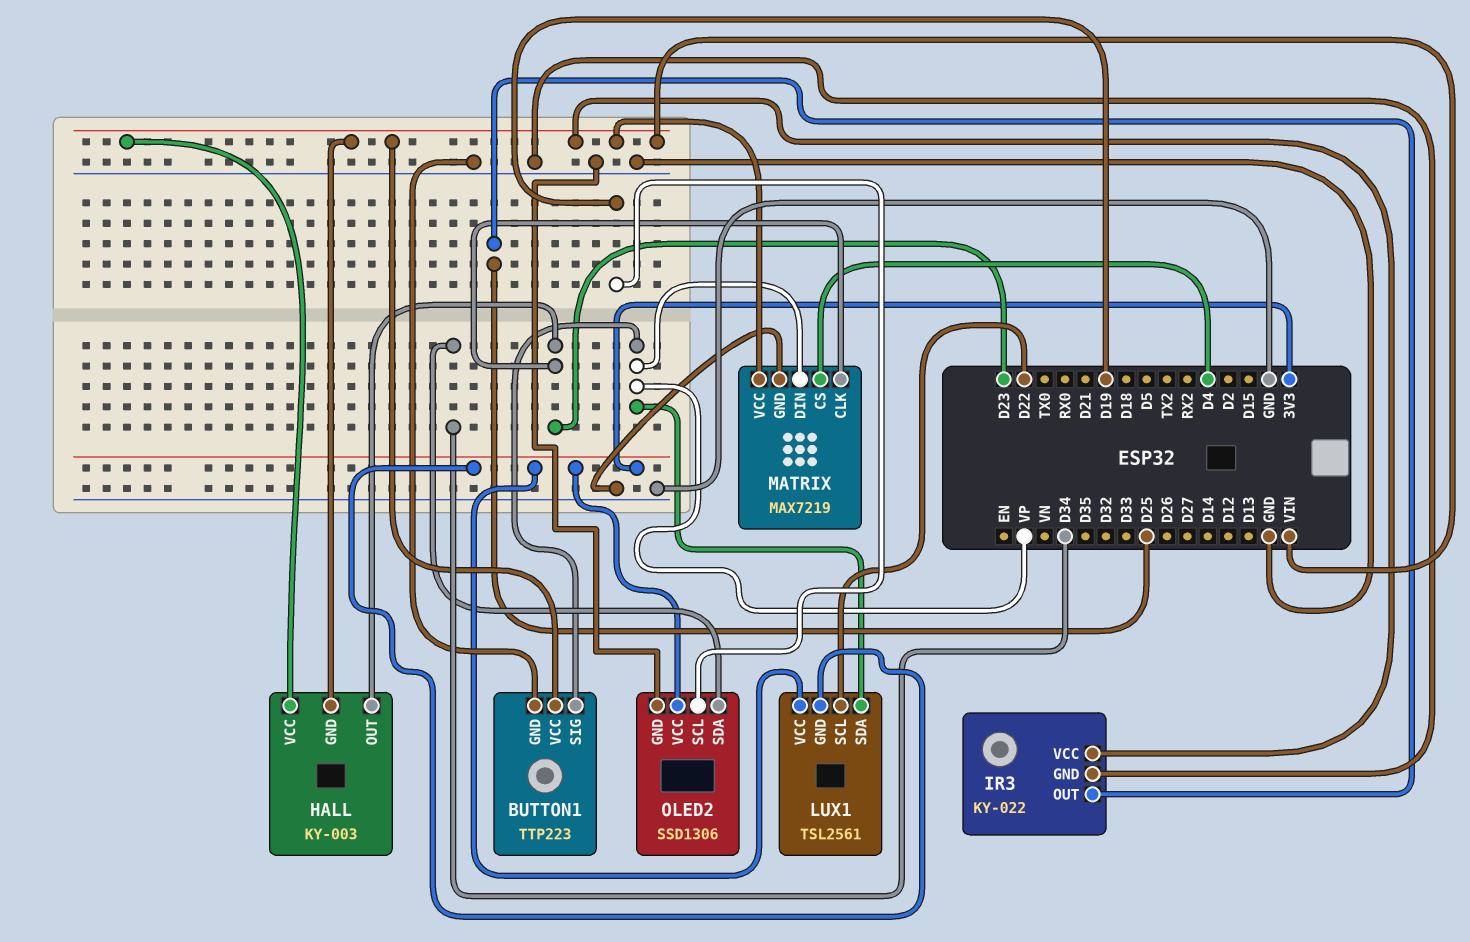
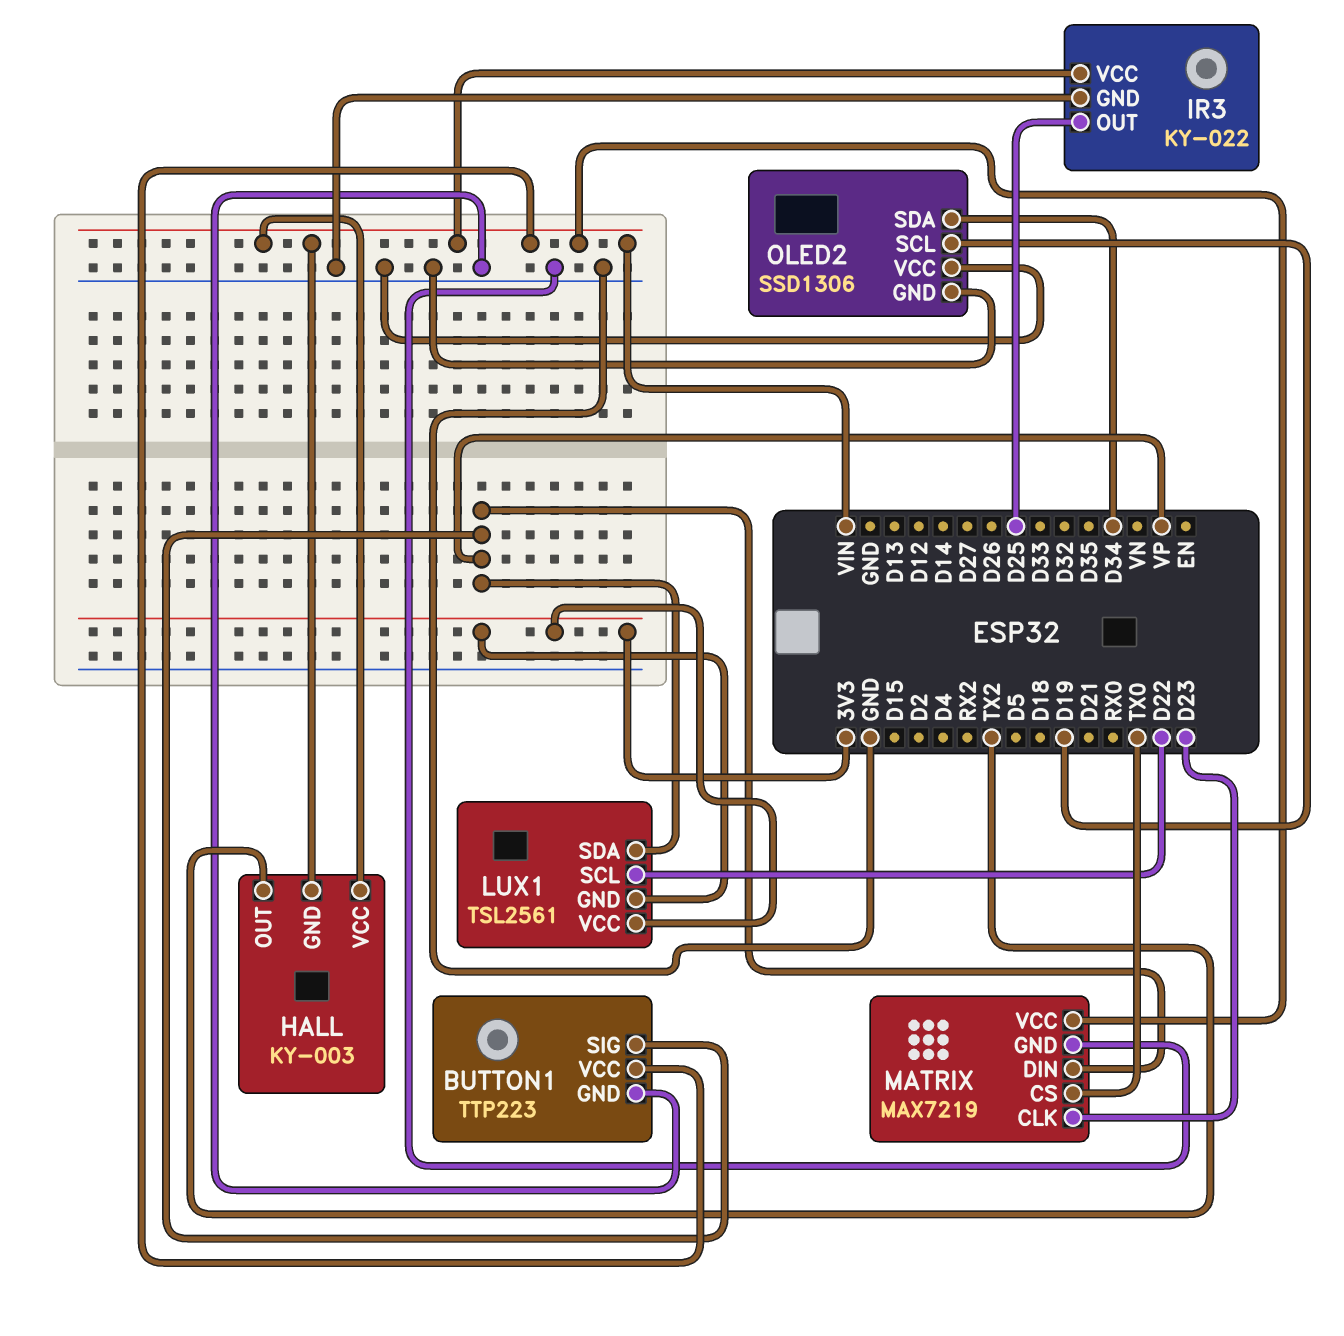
HALL pin OUT: D23 -> TX2
MATRIX pin CS: D4 -> TX0
OLED2 pin VCC: 3V3 -> GND

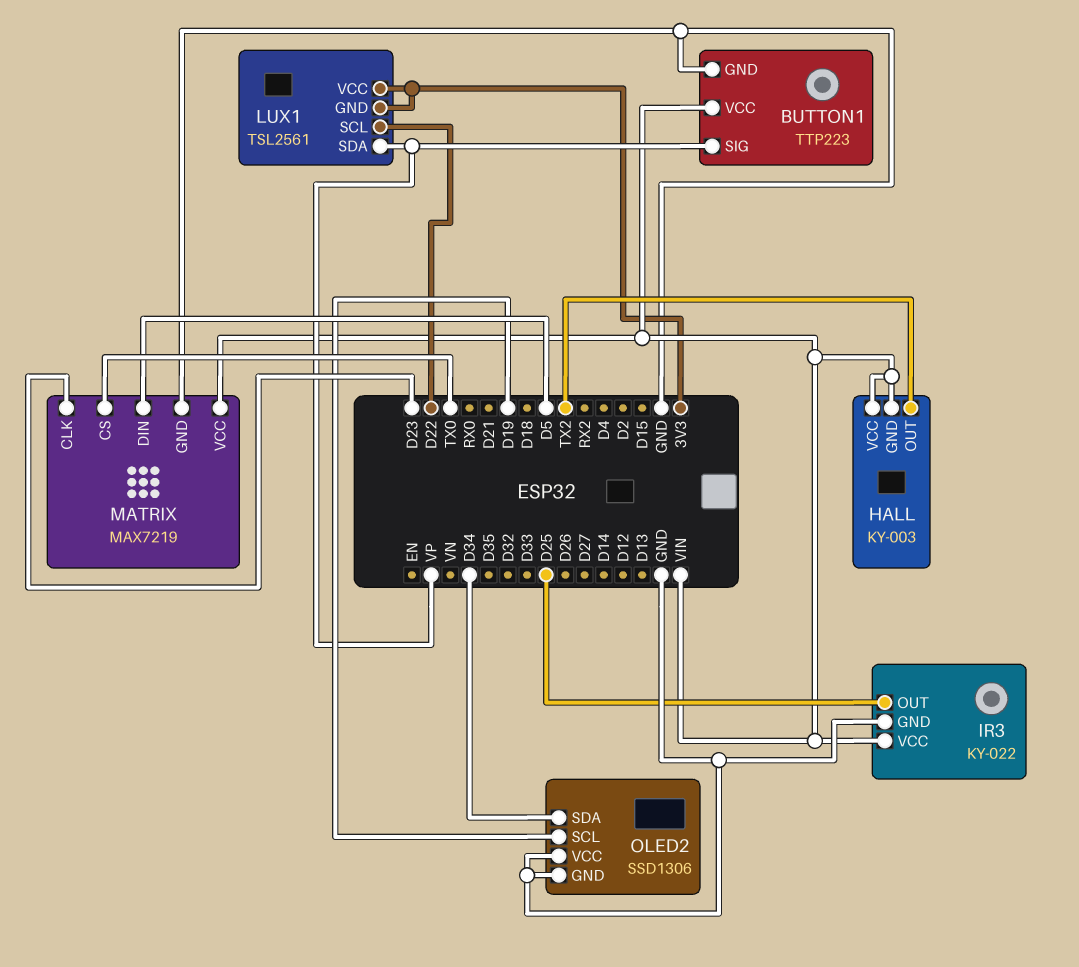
MATRIX pin DIN: VP -> D5

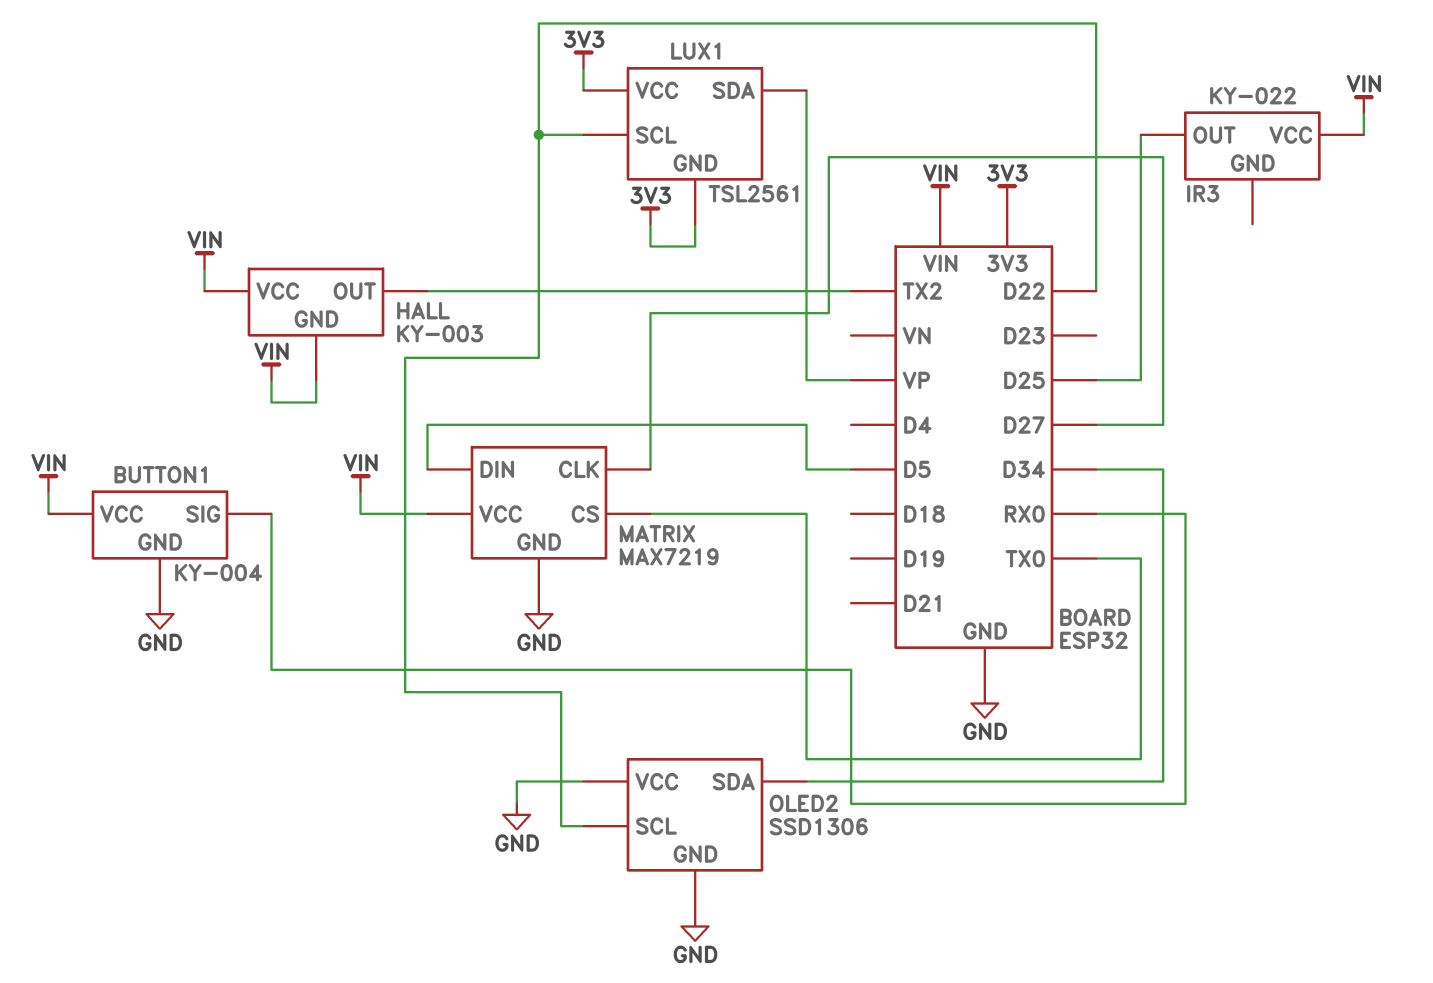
BUTTON1: TTP223 -> KY-004
BUTTON1 pin SIG: VP -> RX0
IR3 pin GND: GND -> none
MATRIX pin CLK: D23 -> D27
OLED2 pin SCL: D19 -> D22

